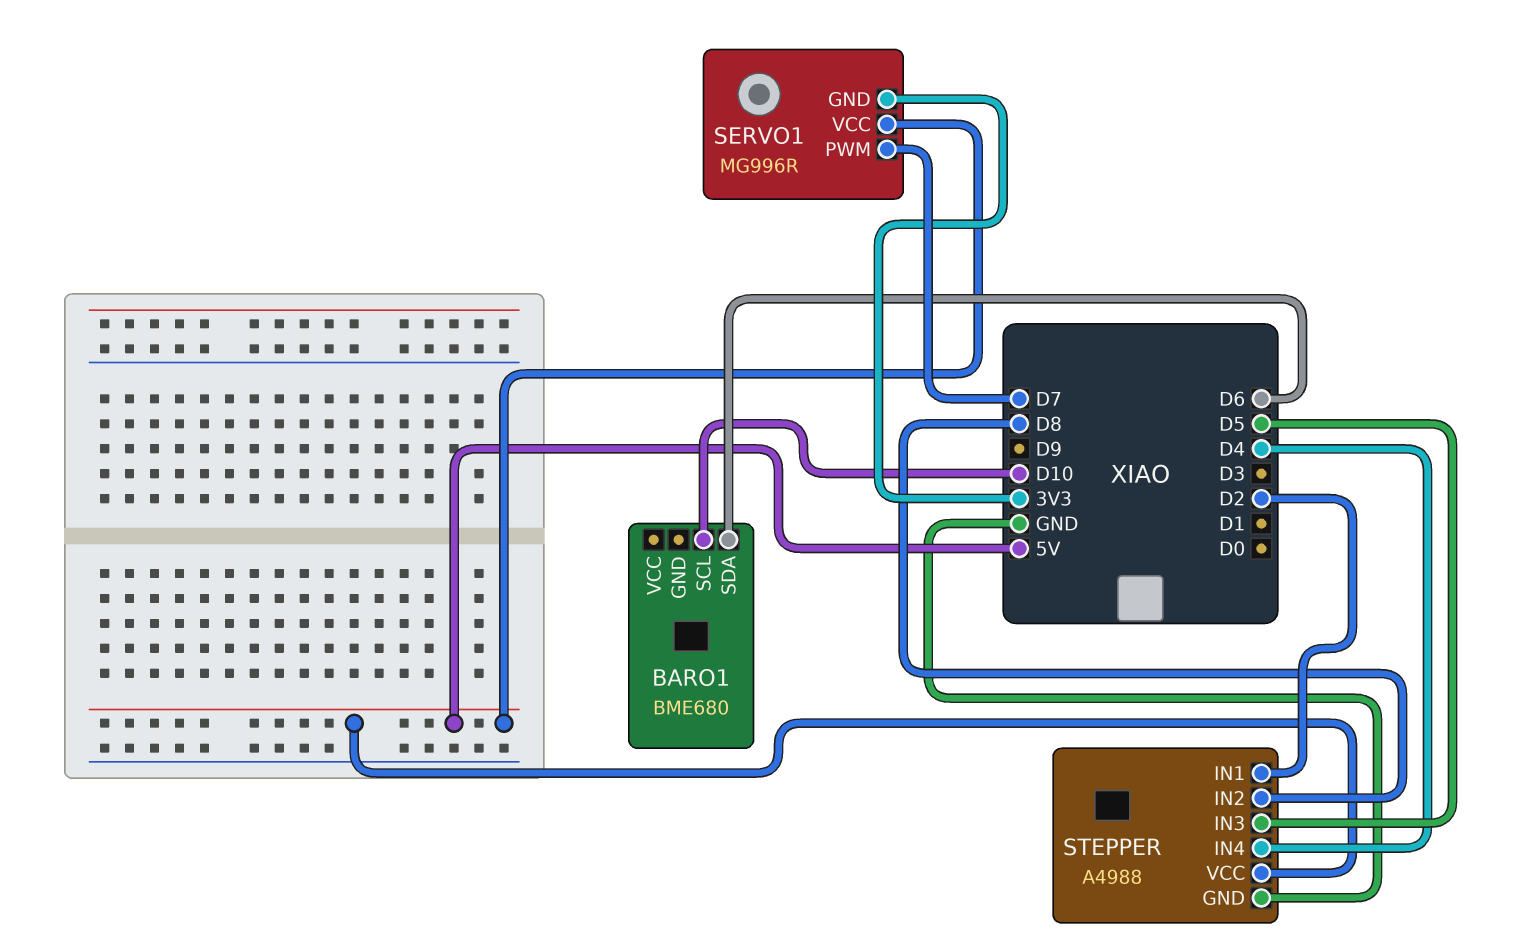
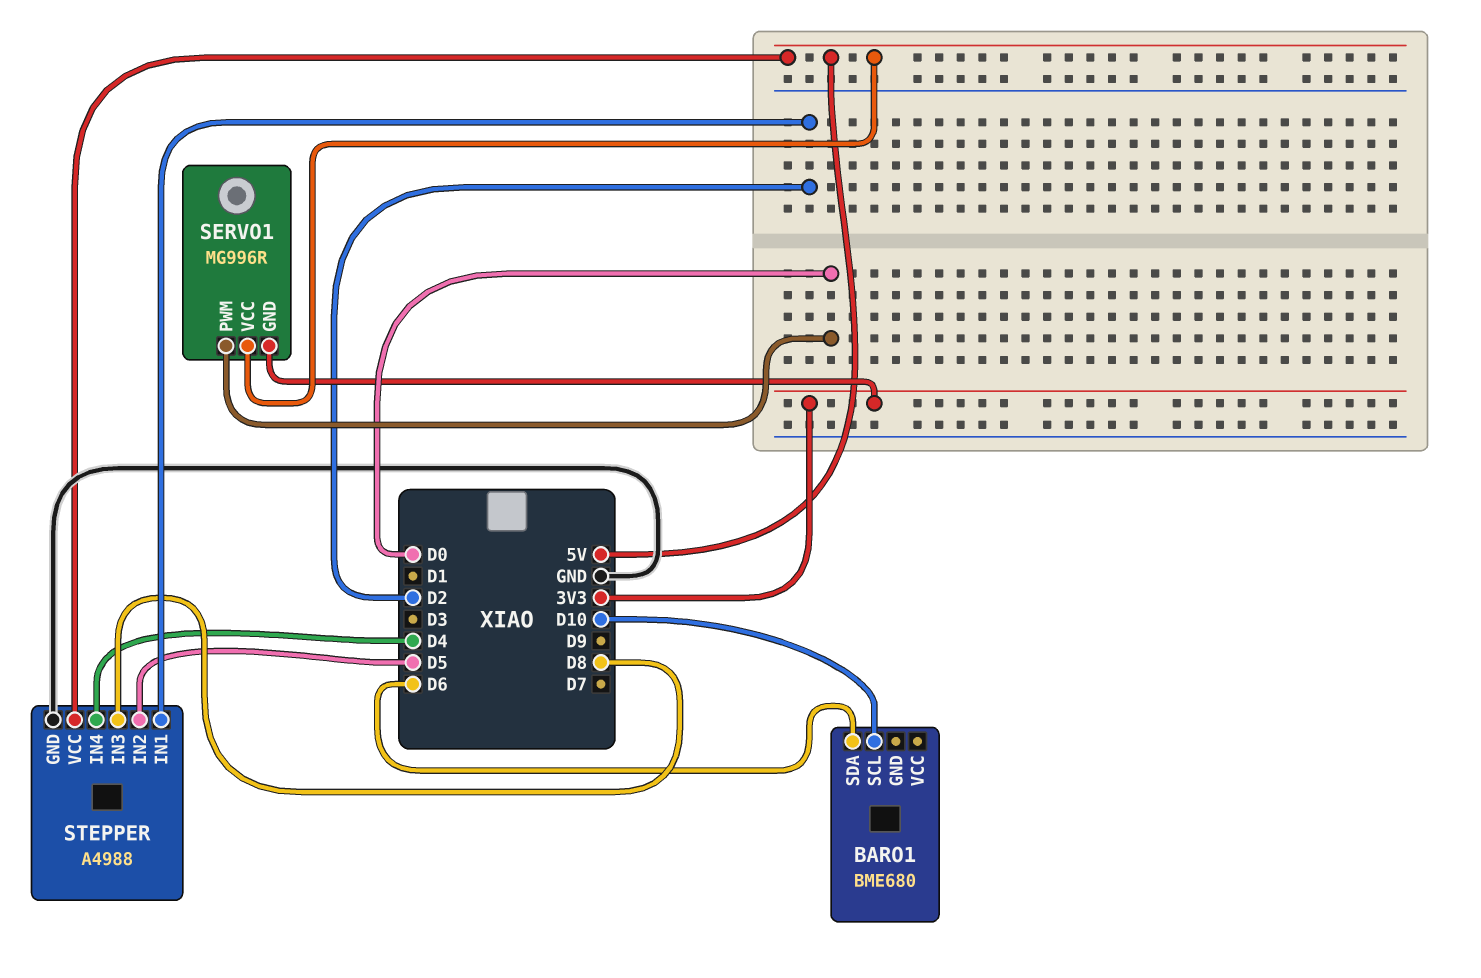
SERVO1 pin PWM: D7 -> D0
STEPPER pin IN2: D8 -> D5
STEPPER pin IN3: D5 -> D8

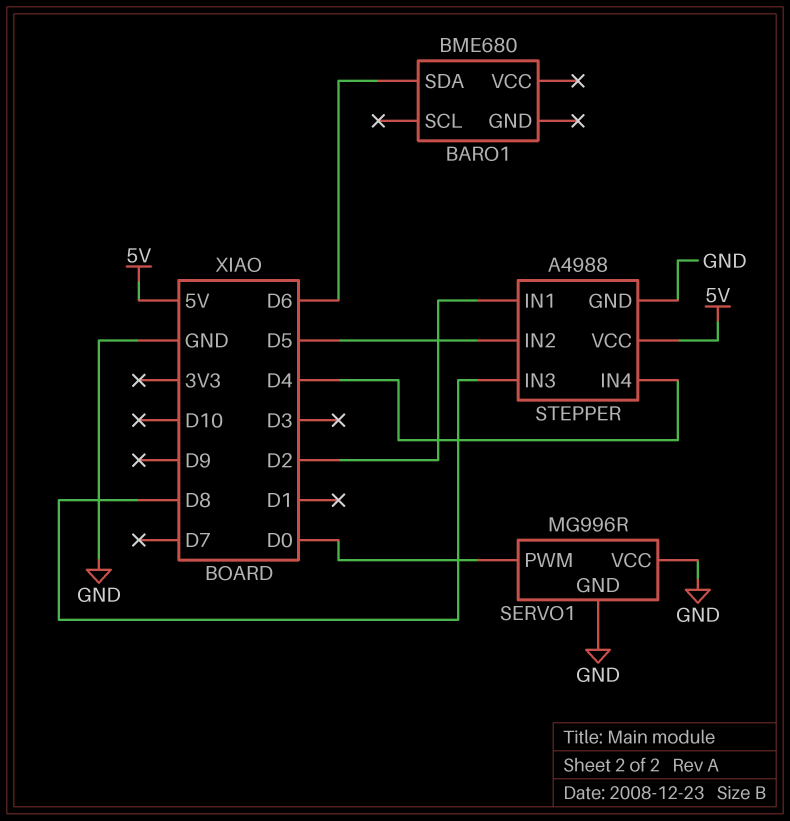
BARO1 pin SCL: D10 -> none
SERVO1 pin GND: 3V3 -> GND
SERVO1 pin VCC: 5V -> GND

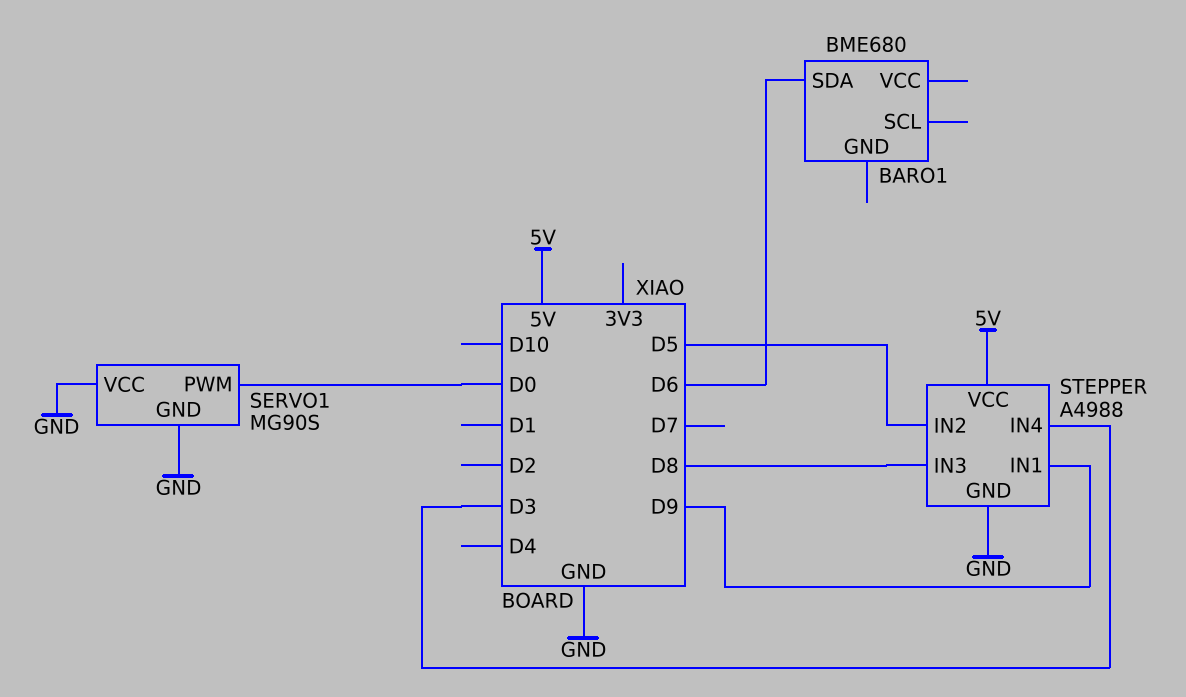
SERVO1: MG996R -> MG90S
STEPPER pin IN1: D2 -> D9
STEPPER pin IN4: D4 -> D3

